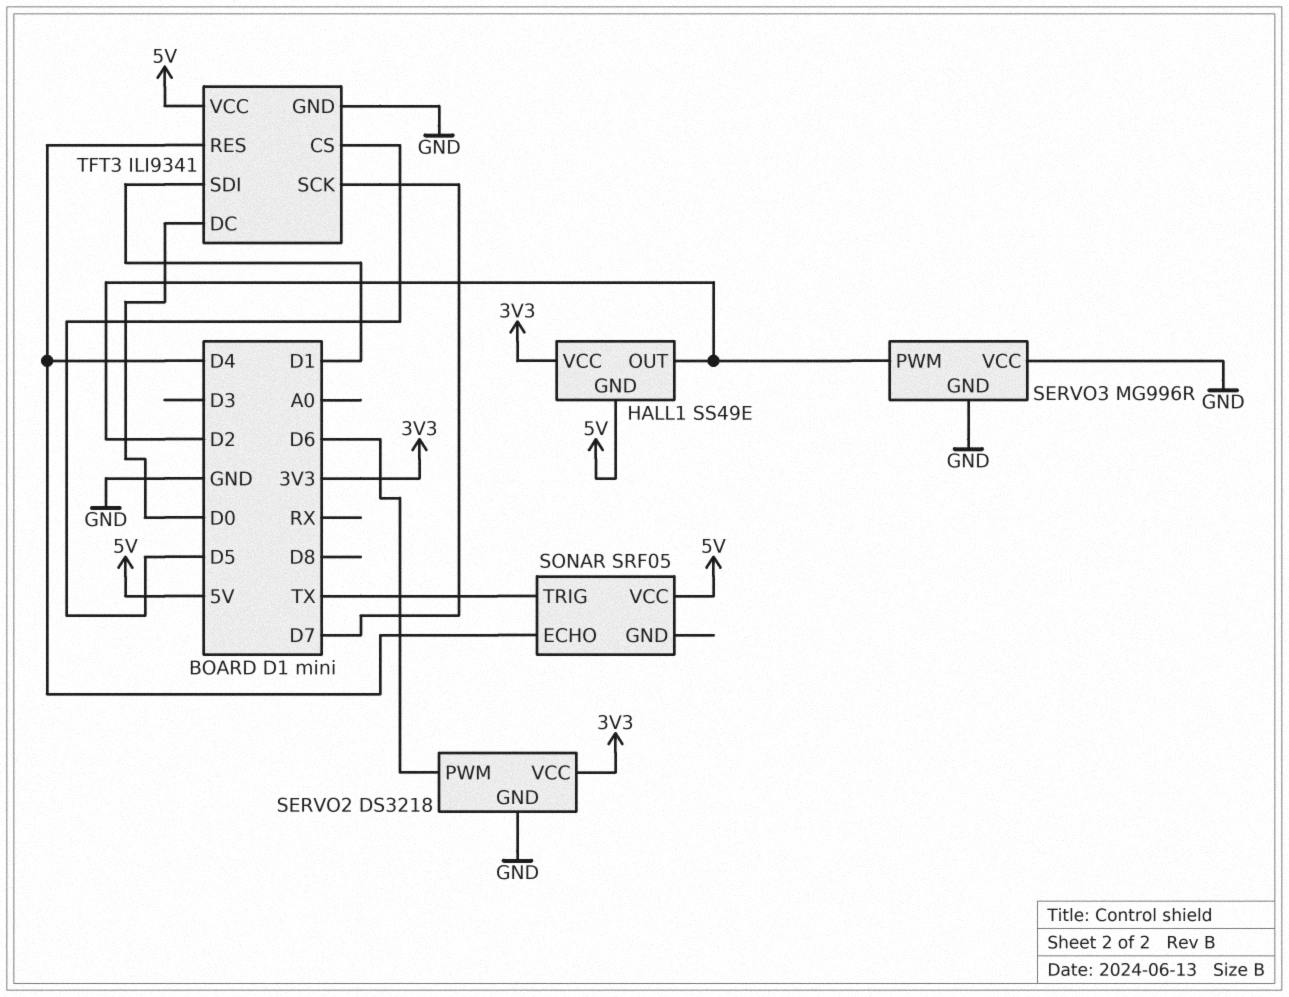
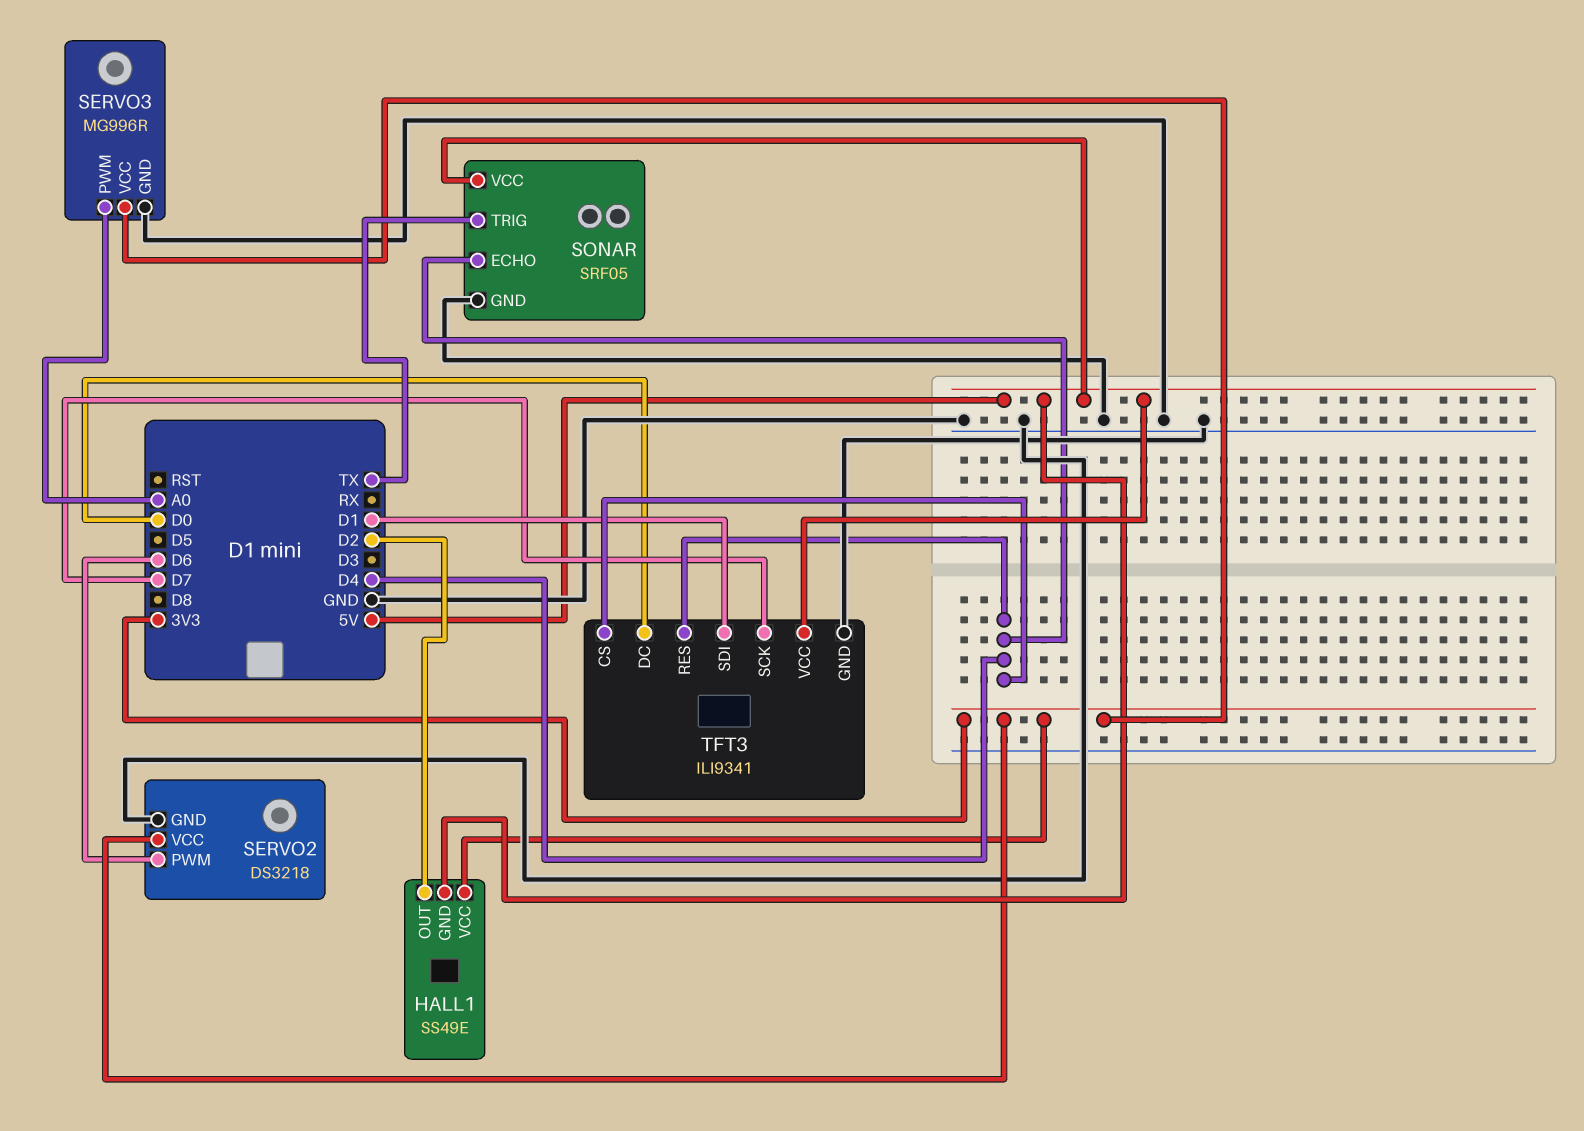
SERVO3 pin PWM: D2 -> A0
SERVO3 pin VCC: GND -> 3V3
SONAR pin GND: none -> GND
TFT3 pin CS: D5 -> D4

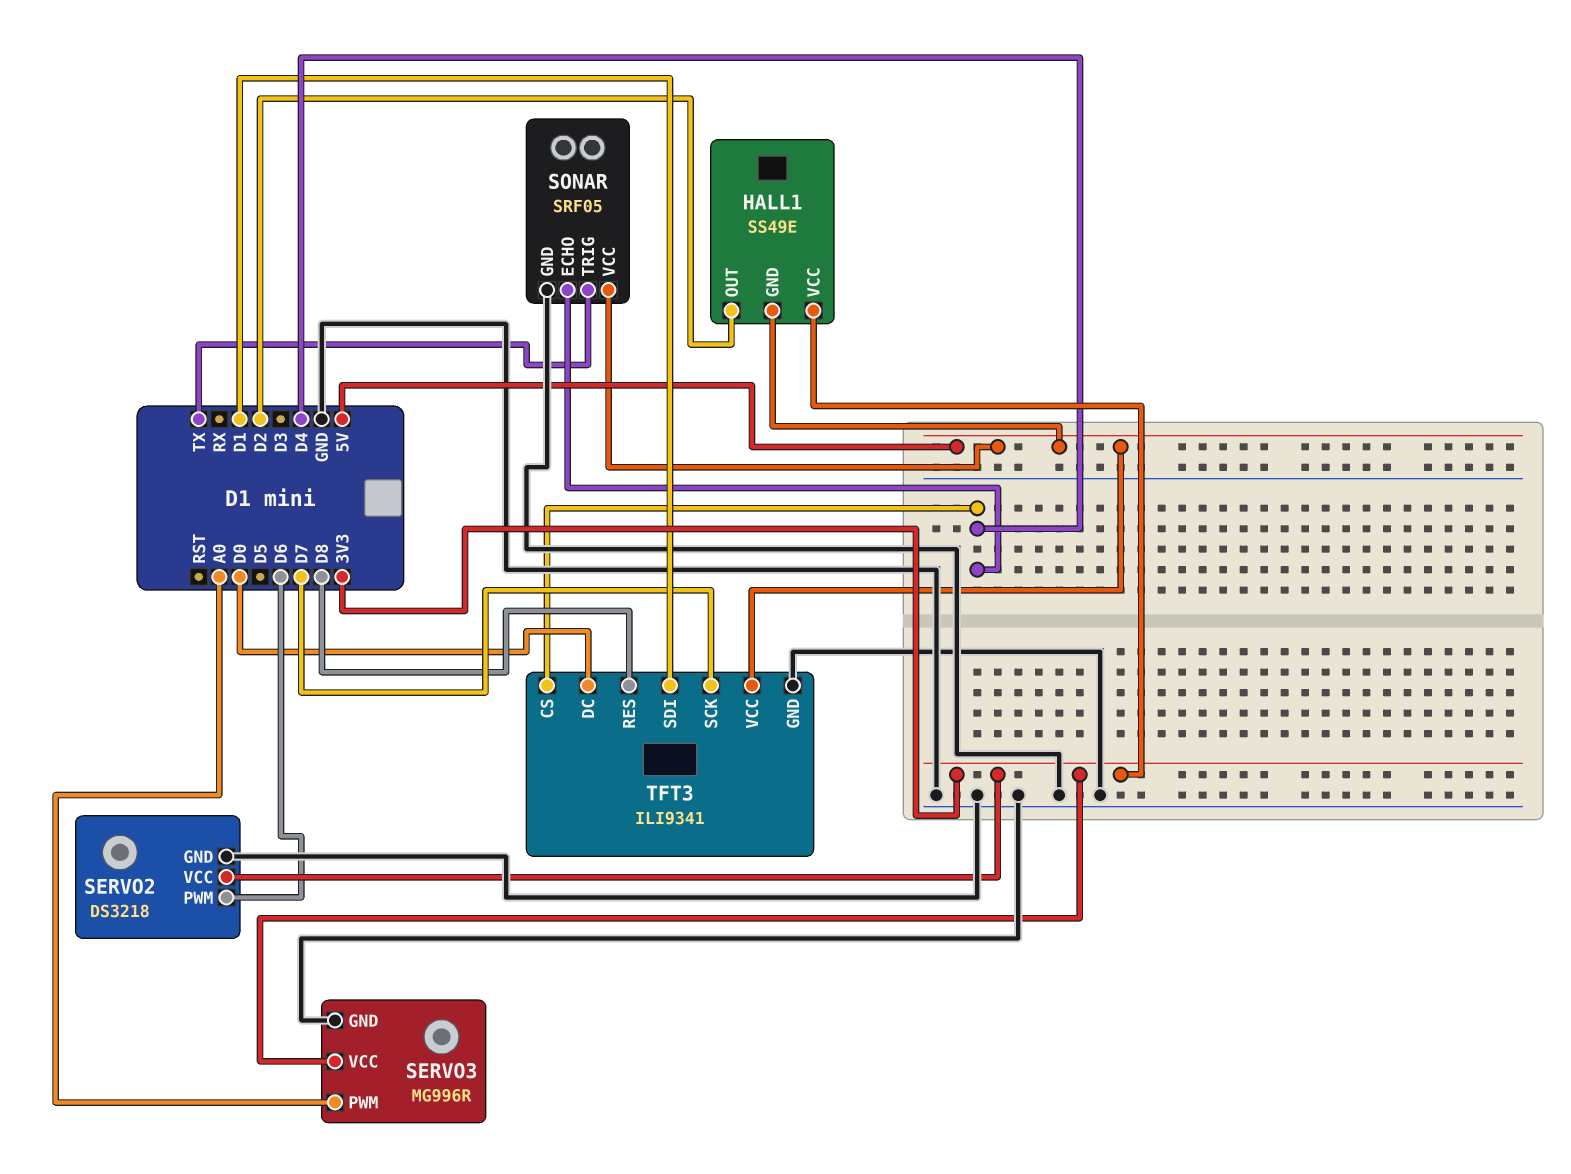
TFT3 pin RES: D4 -> D8

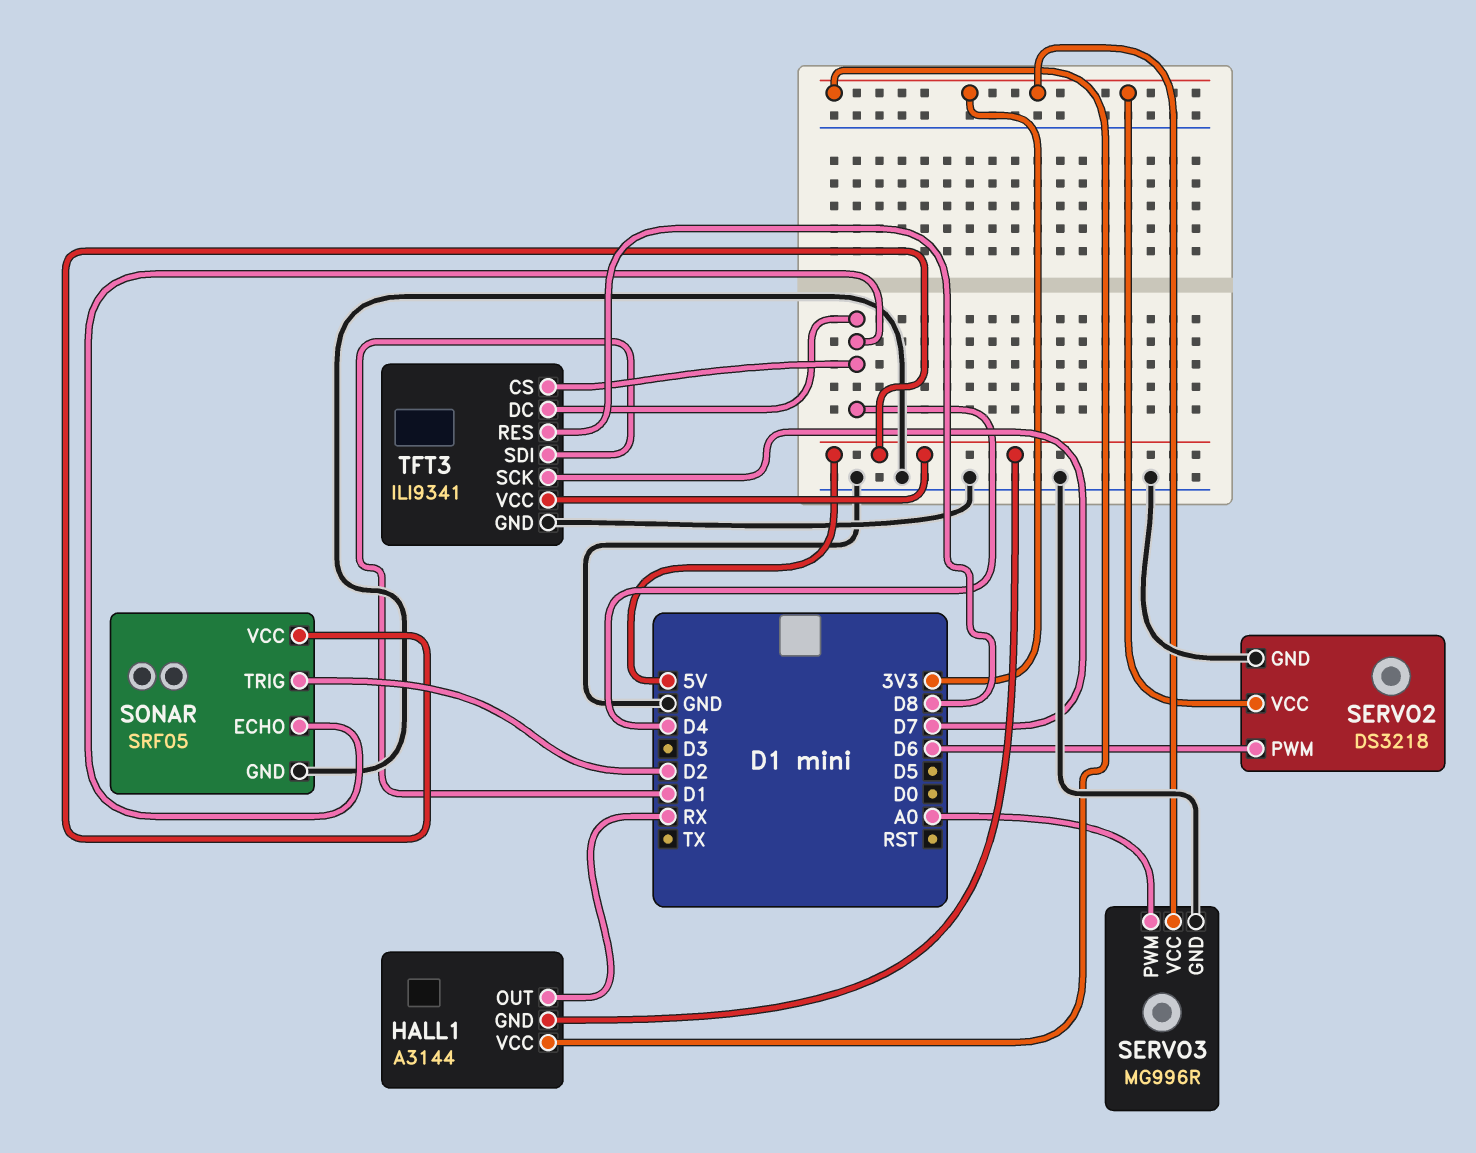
HALL1: SS49E -> A3144
HALL1 pin OUT: D2 -> RX
SONAR pin TRIG: TX -> D2
TFT3 pin DC: D0 -> D4

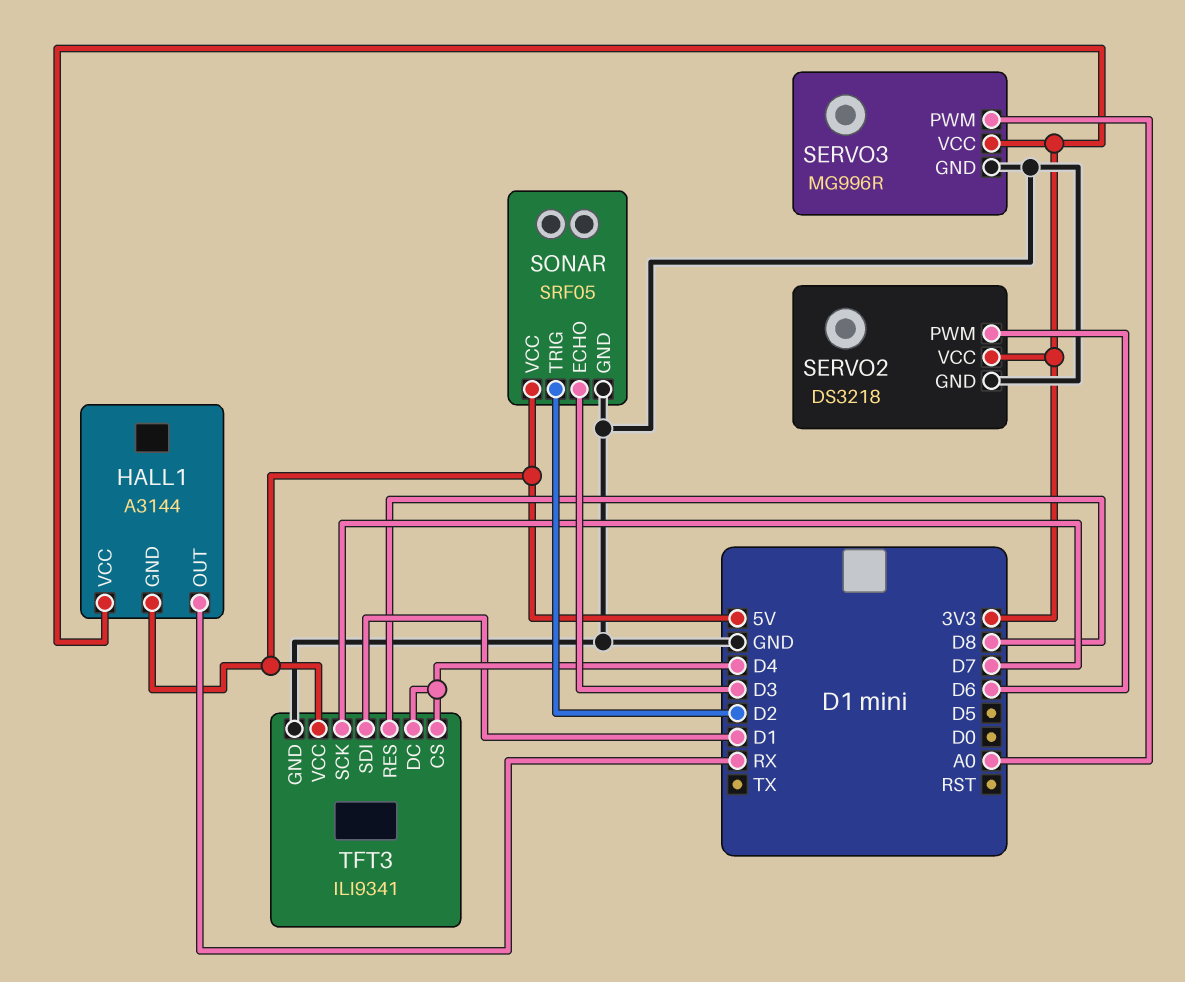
SONAR pin ECHO: D4 -> D3

